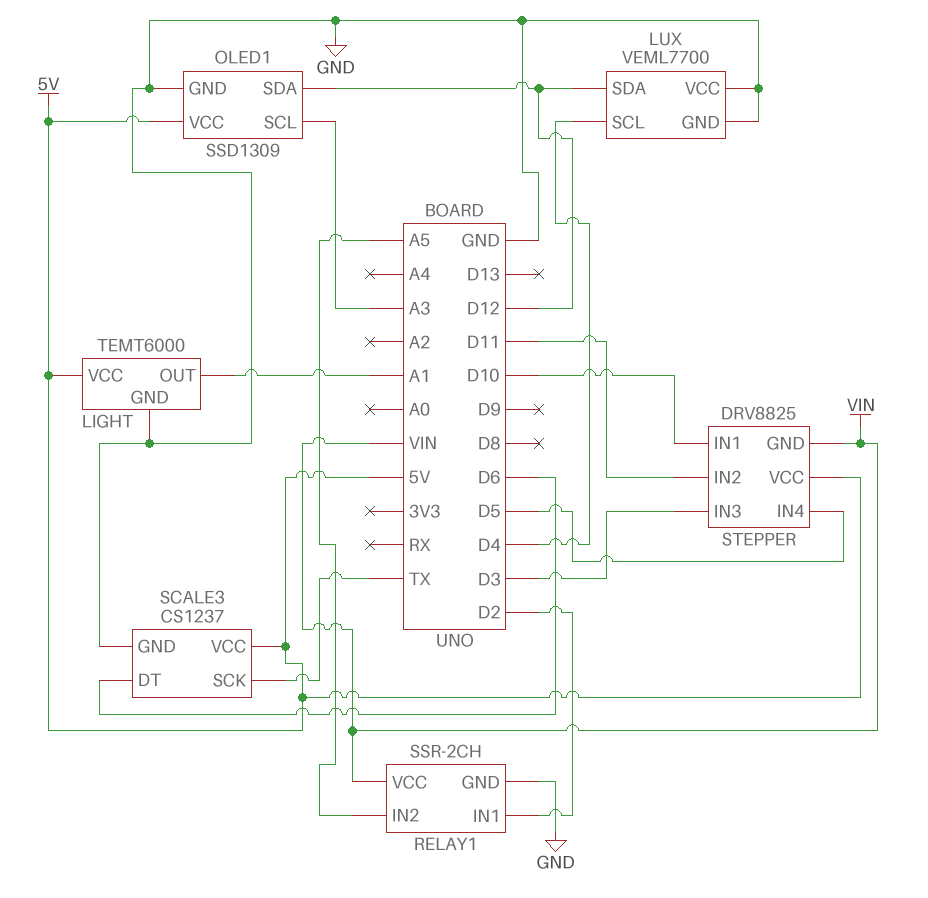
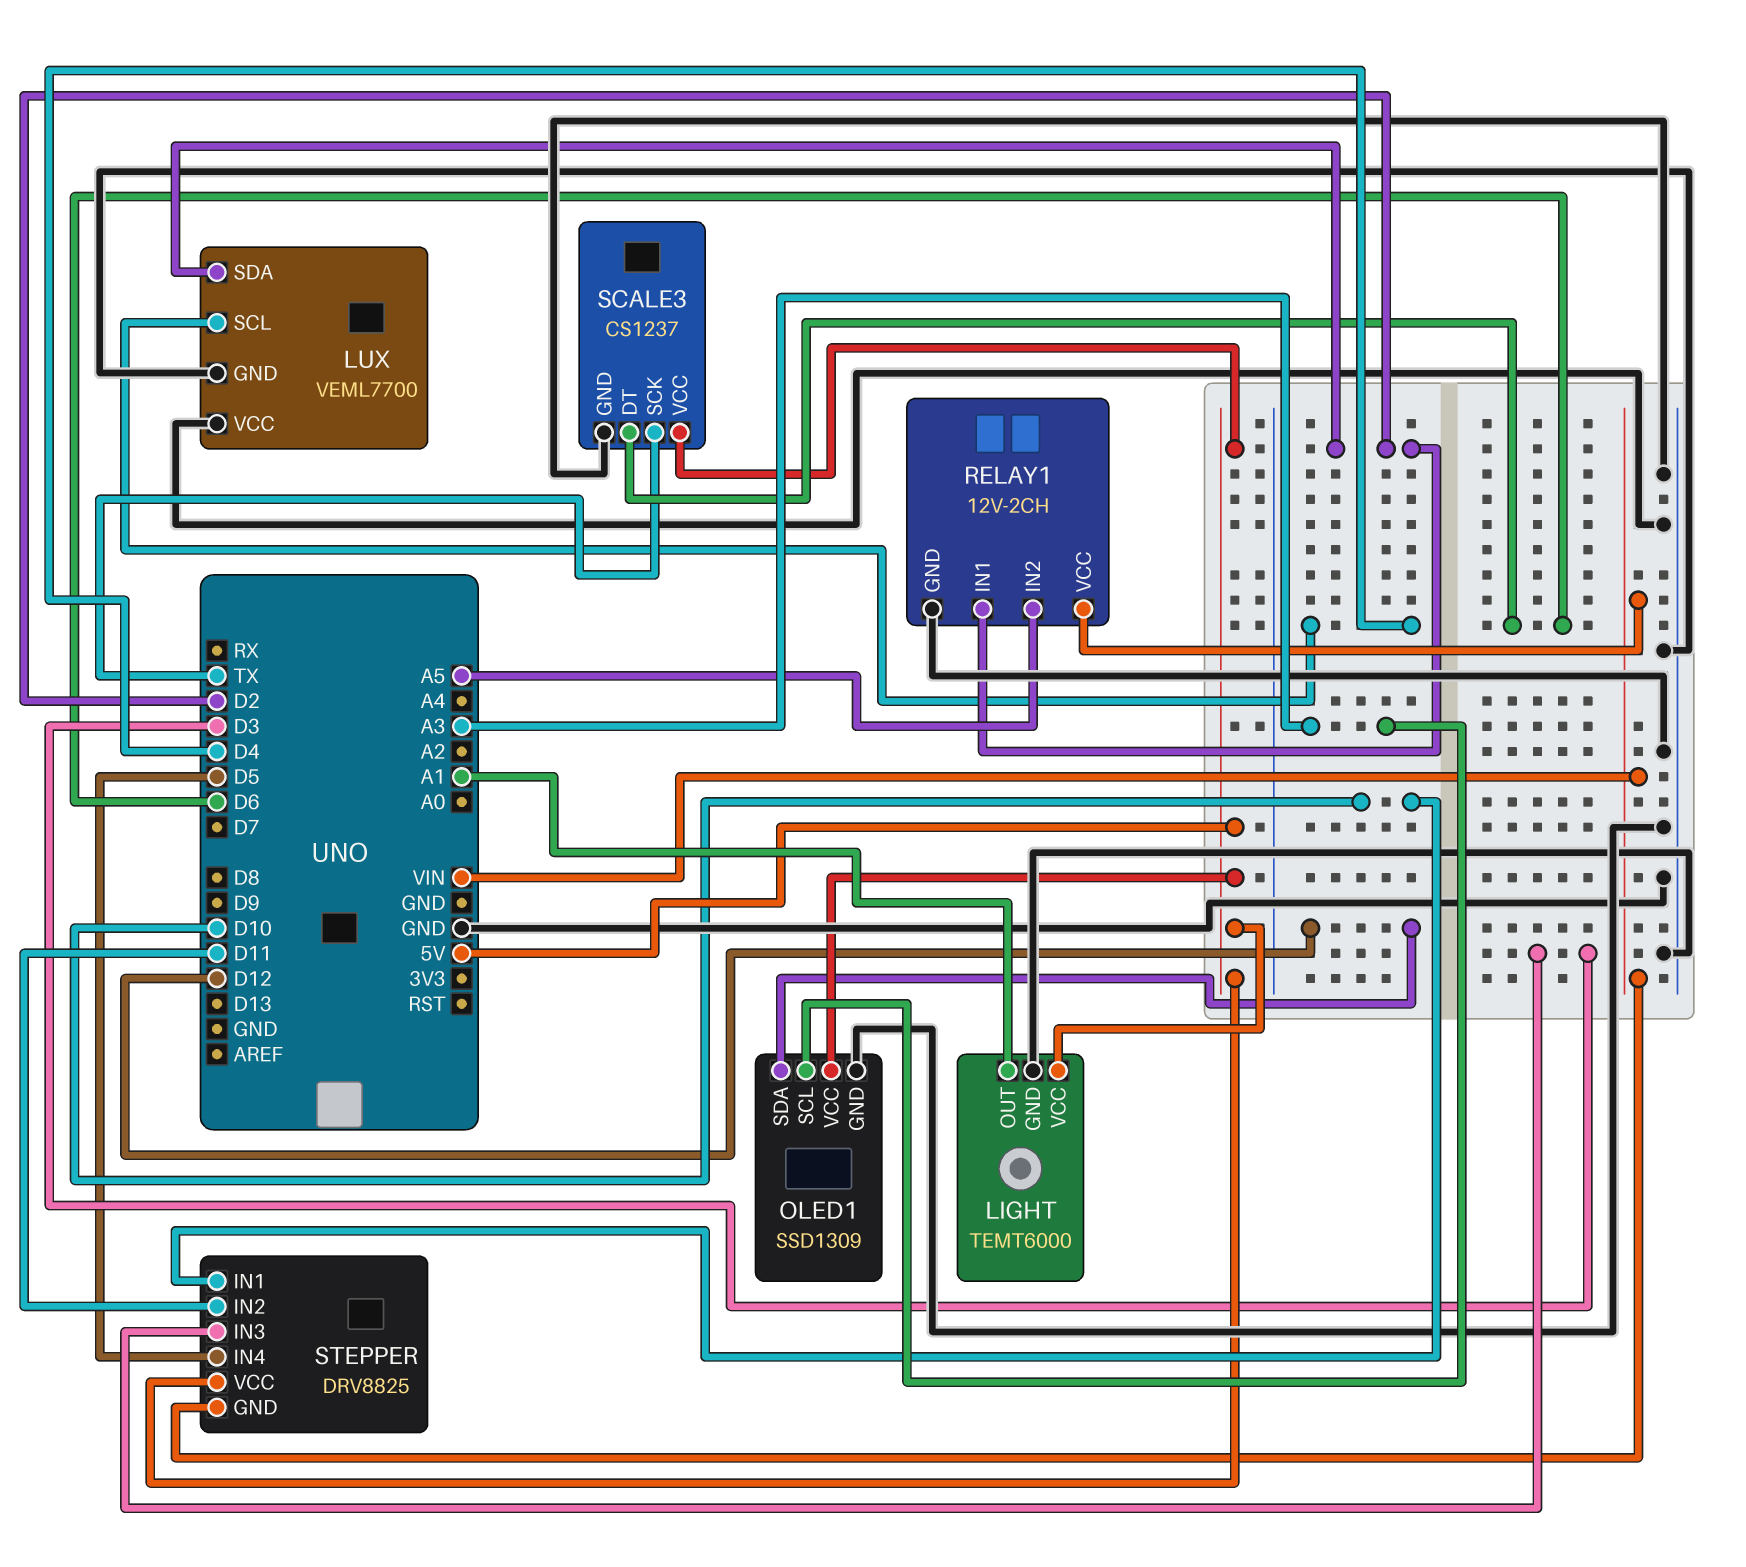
LUX pin SDA: D12 -> D2
RELAY1: SSR-2CH -> 12V-2CH

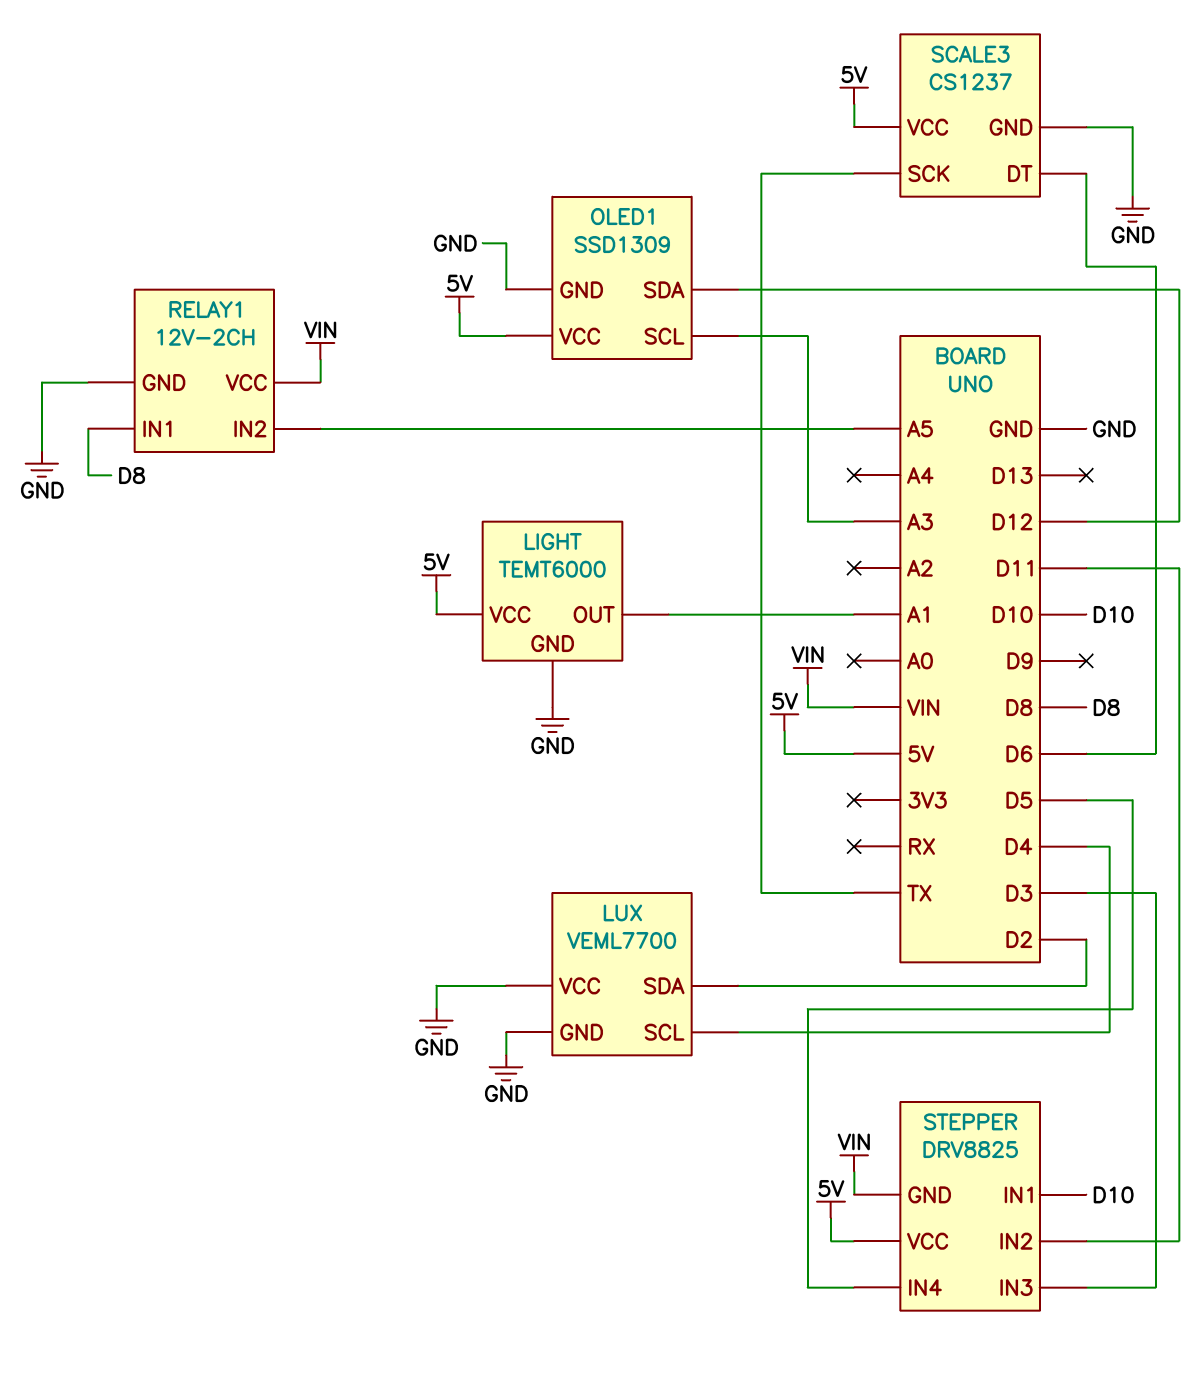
RELAY1 pin IN1: D2 -> D8

